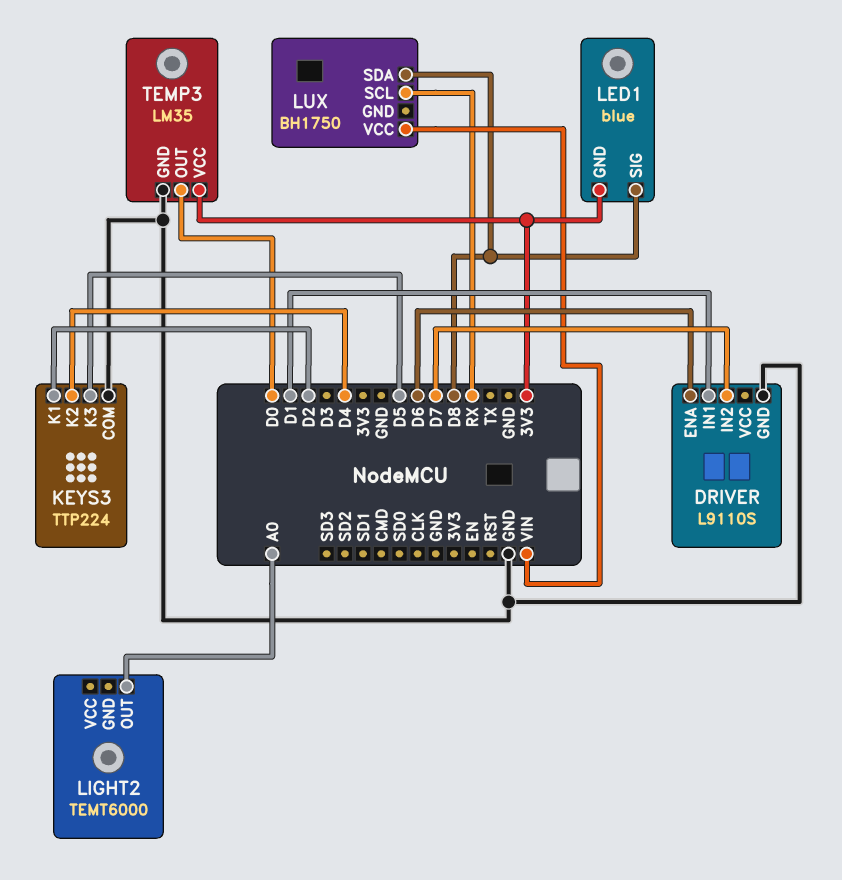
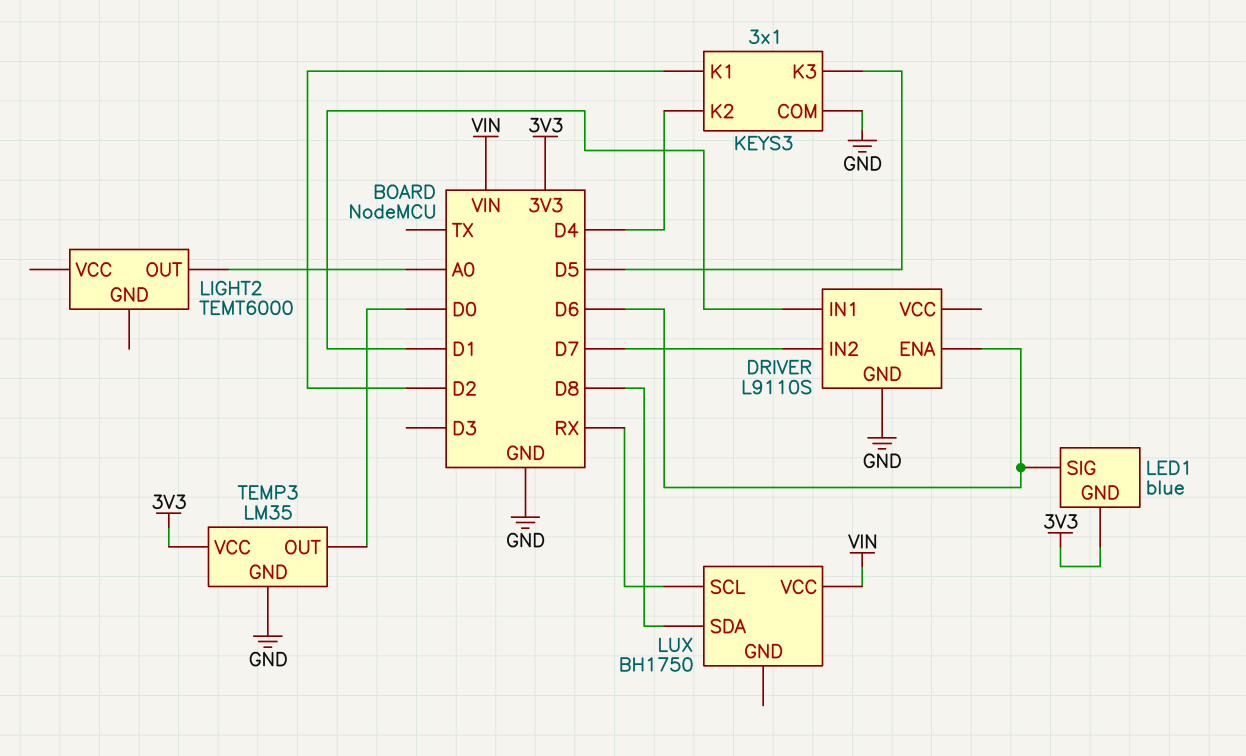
KEYS3: TTP224 -> 3x1
LED1 pin SIG: D8 -> D6

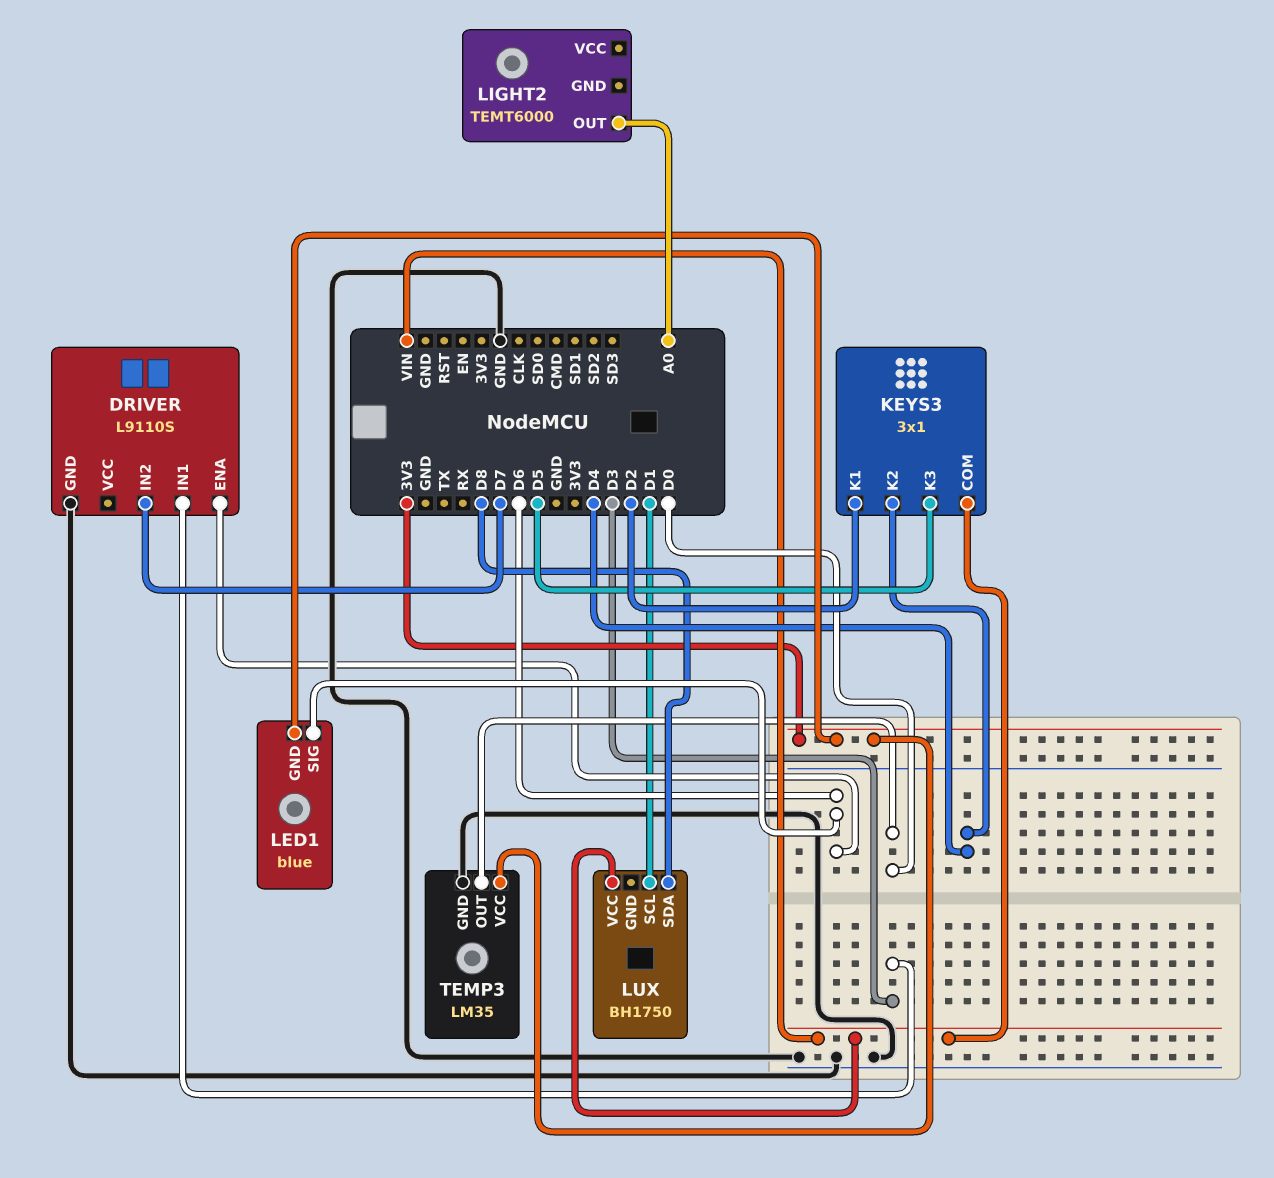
DRIVER pin IN1: D1 -> D3
KEYS3 pin COM: GND -> VIN
LUX pin SCL: RX -> D1

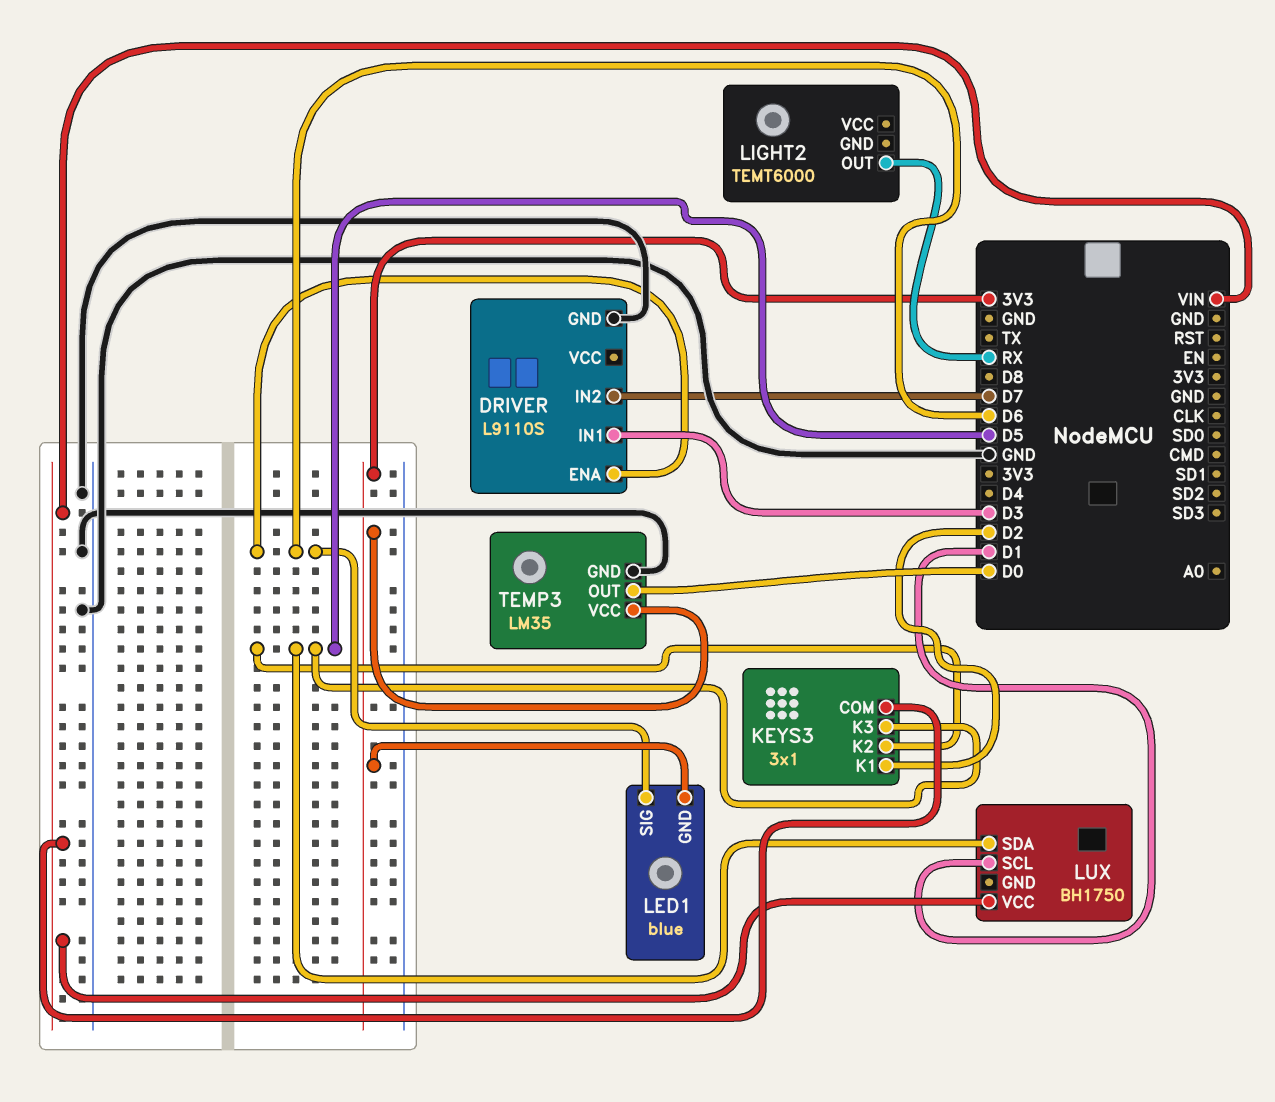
KEYS3 pin K2: D4 -> D5
LIGHT2 pin OUT: A0 -> RX
LUX pin SDA: D8 -> D5

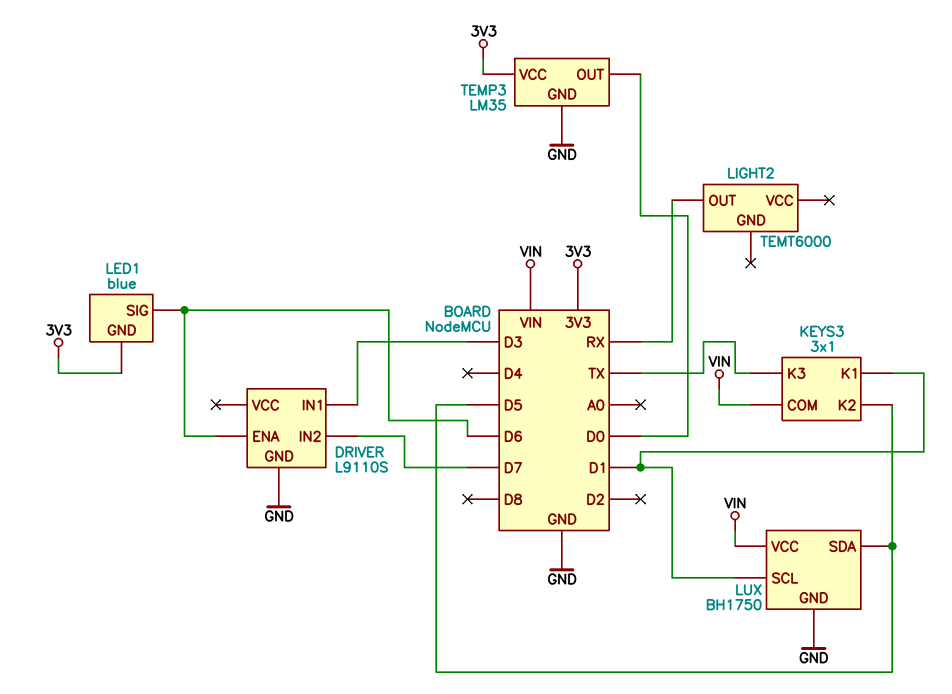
KEYS3 pin K1: D2 -> D1
KEYS3 pin K3: D5 -> TX
LUX pin GND: none -> GND

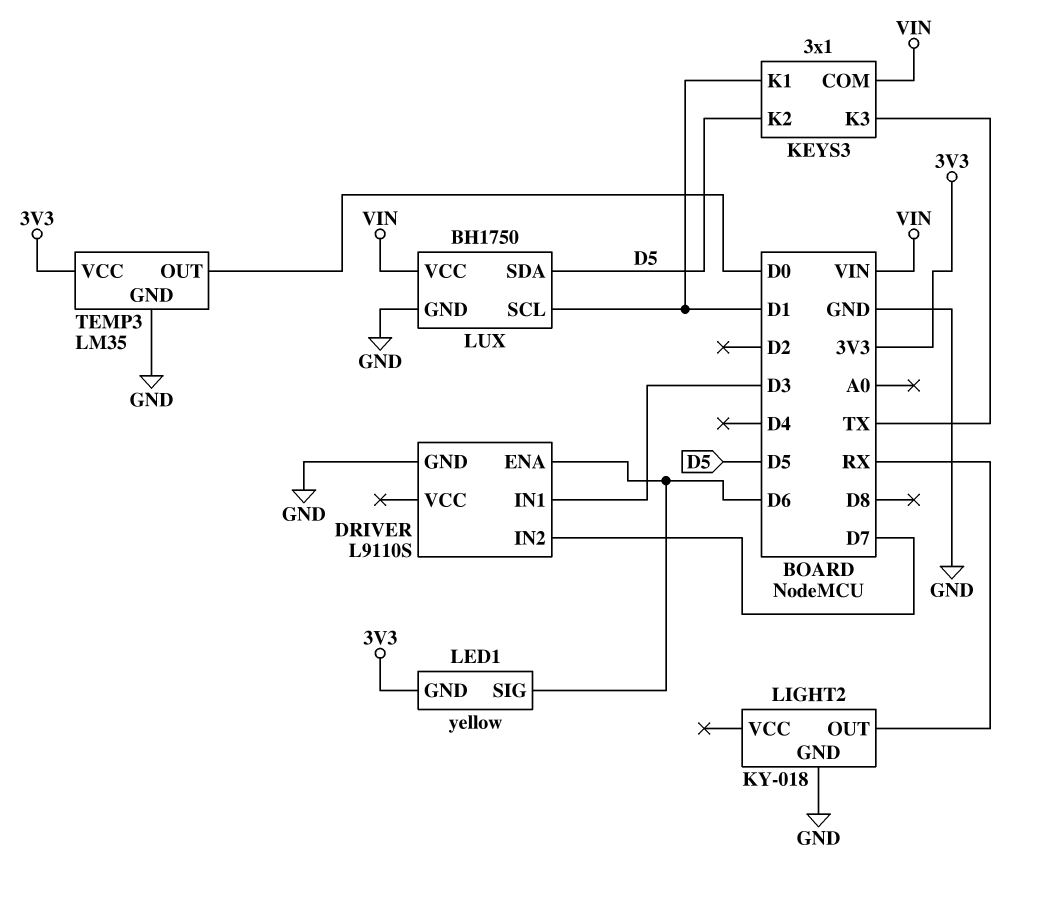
LED1: blue -> yellow
LIGHT2: TEMT6000 -> KY-018
LIGHT2 pin GND: none -> GND

